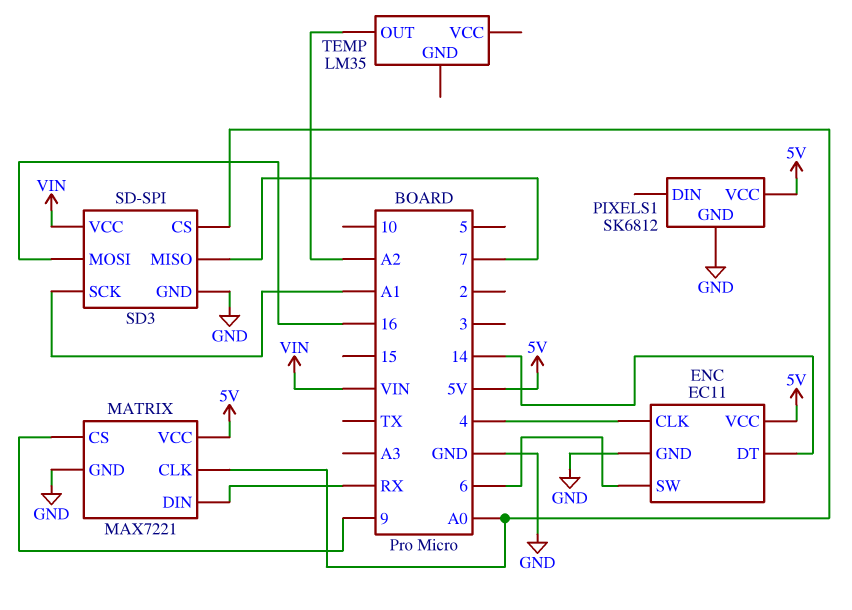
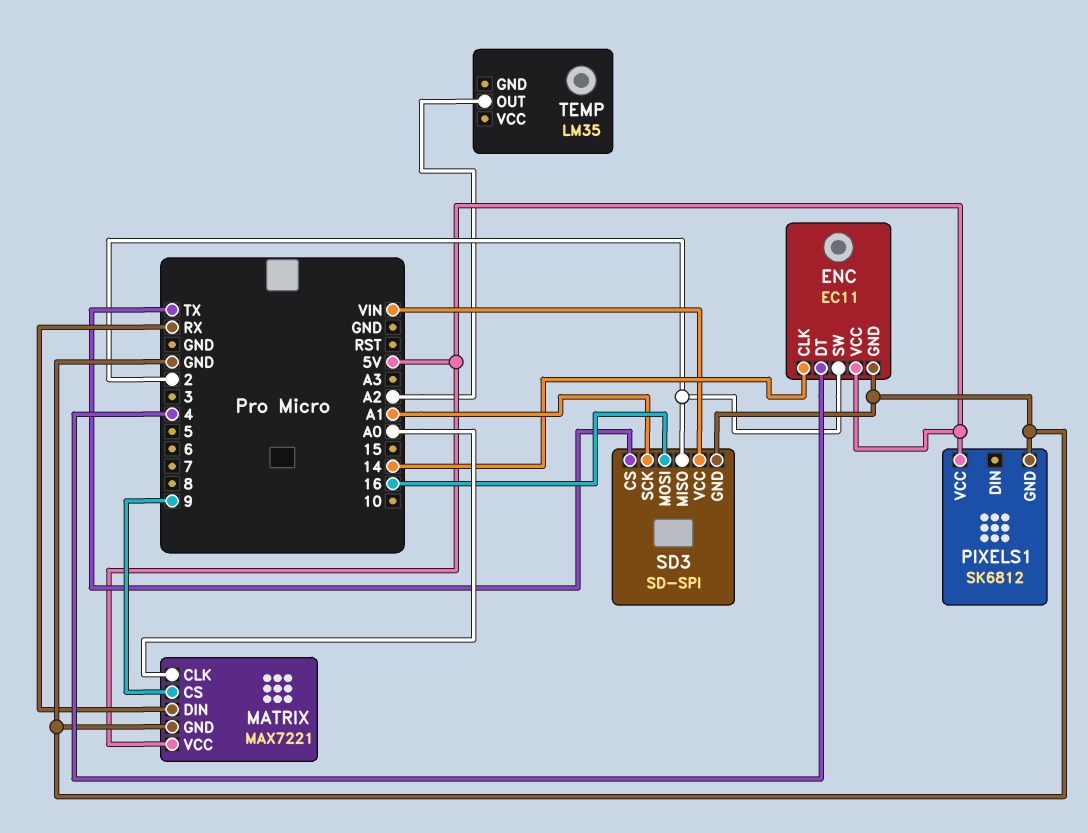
ENC pin CLK: 4 -> 14
ENC pin DT: 14 -> 4
ENC pin SW: 6 -> 2
SD3 pin CS: A0 -> TX
SD3 pin MISO: 7 -> 2

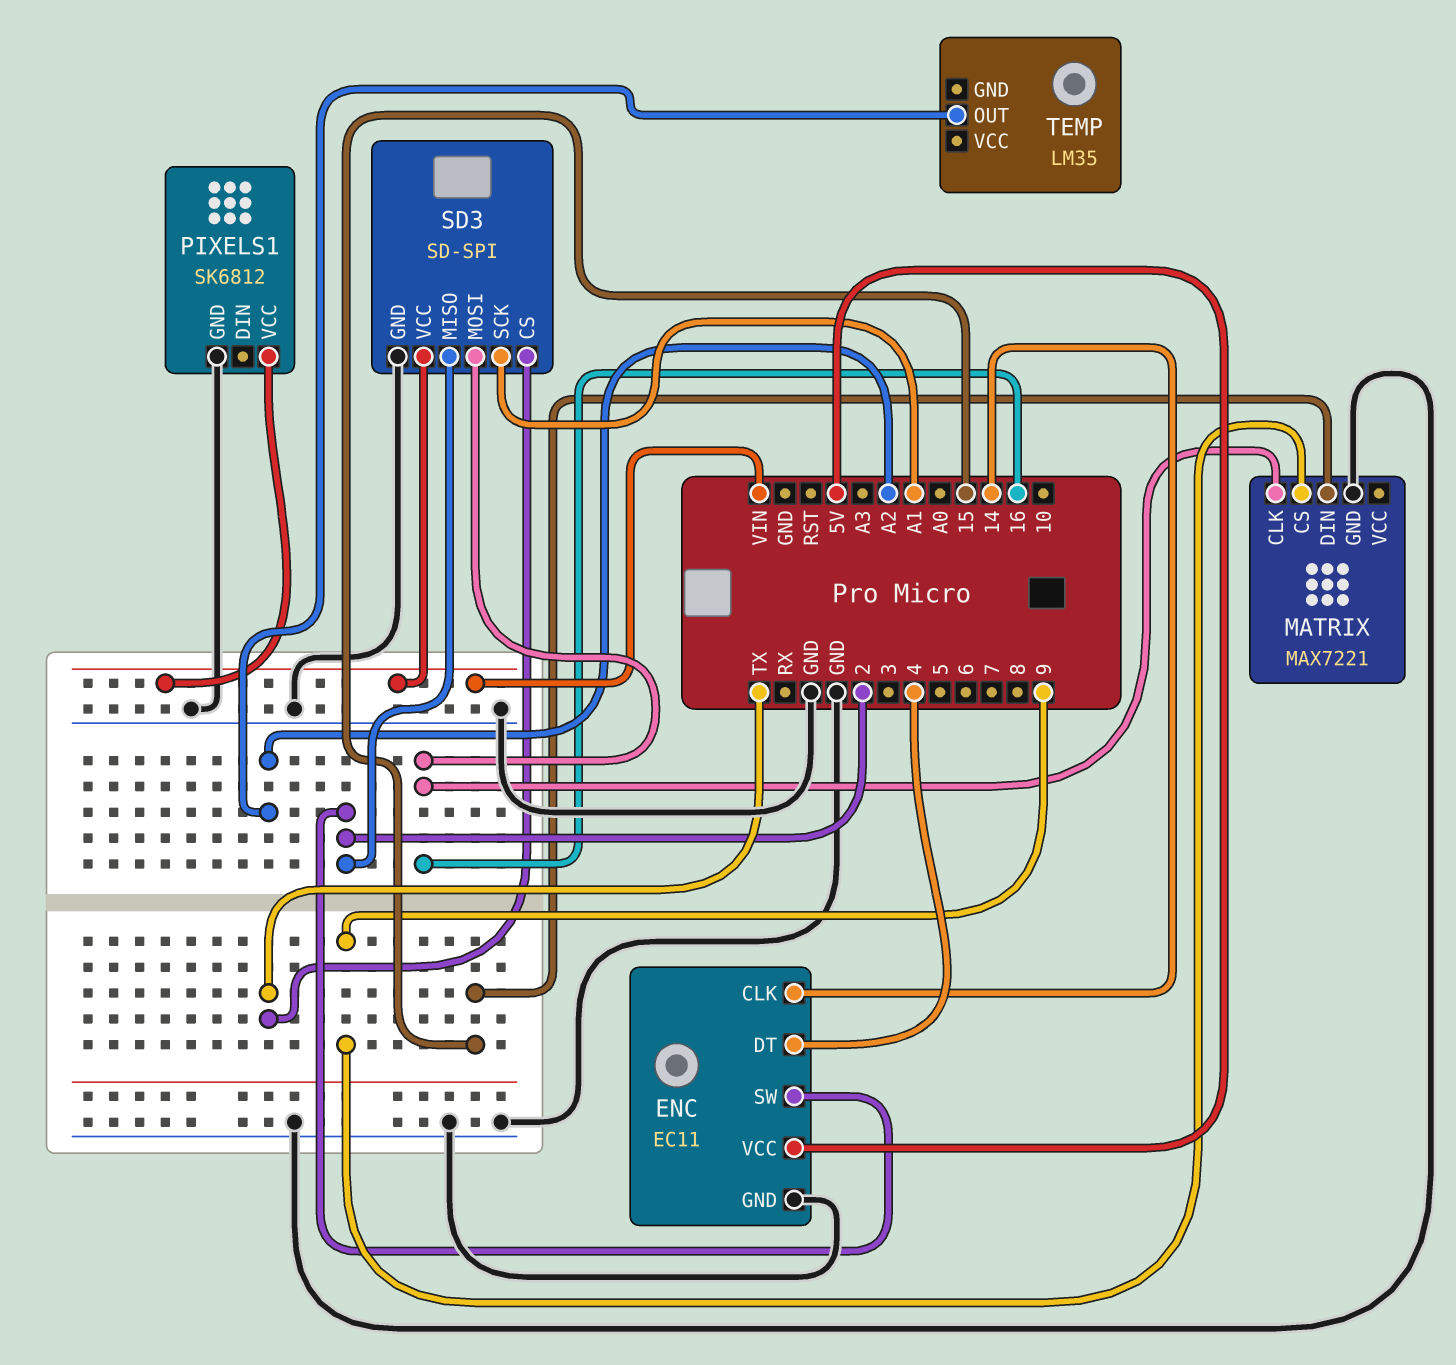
MATRIX pin CLK: A0 -> 16
MATRIX pin DIN: RX -> 15
MATRIX pin VCC: 5V -> none
PIXELS1 pin VCC: 5V -> VIN

